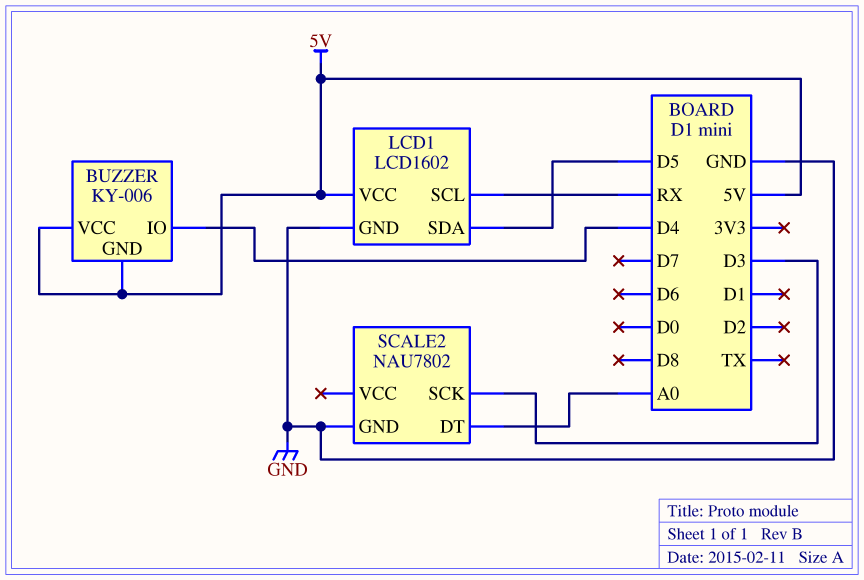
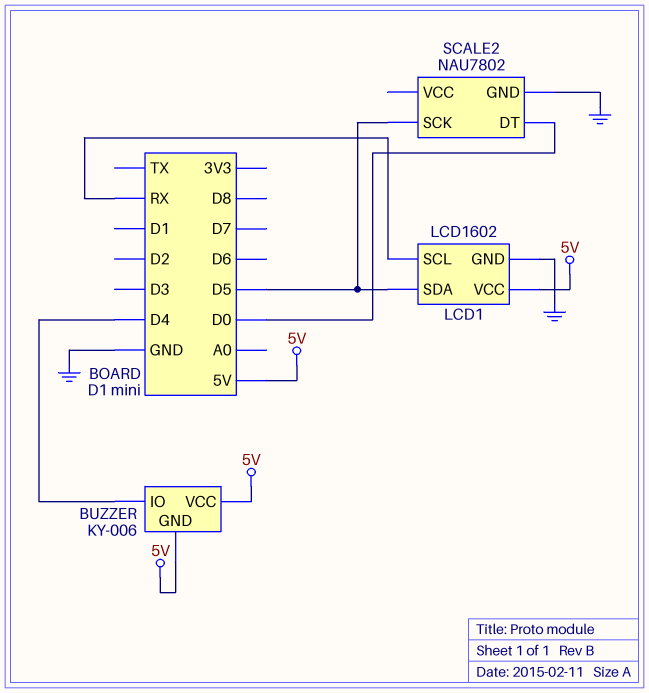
SCALE2 pin DT: A0 -> D0
SCALE2 pin SCK: D3 -> D5

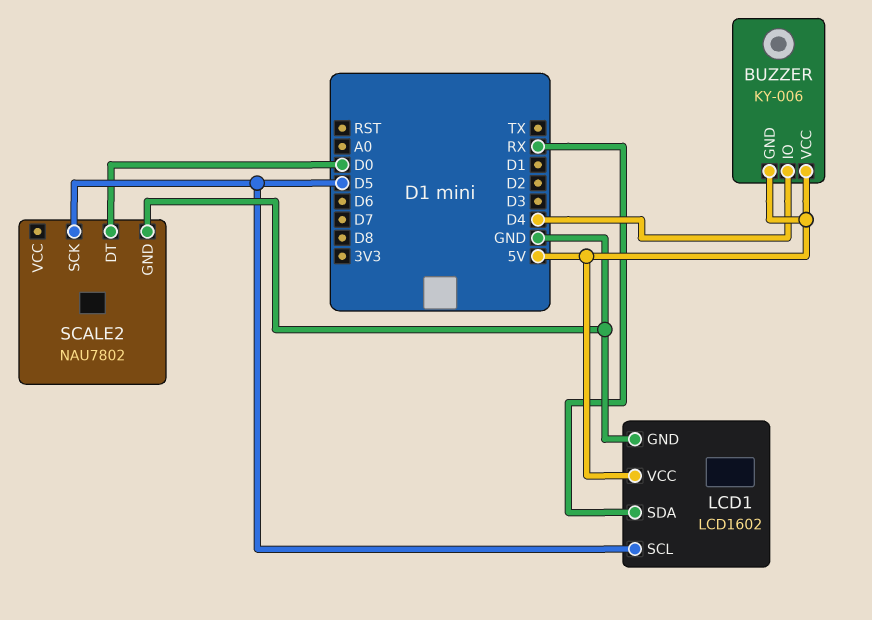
LCD1 pin SCL: RX -> D5
LCD1 pin SDA: D5 -> RX

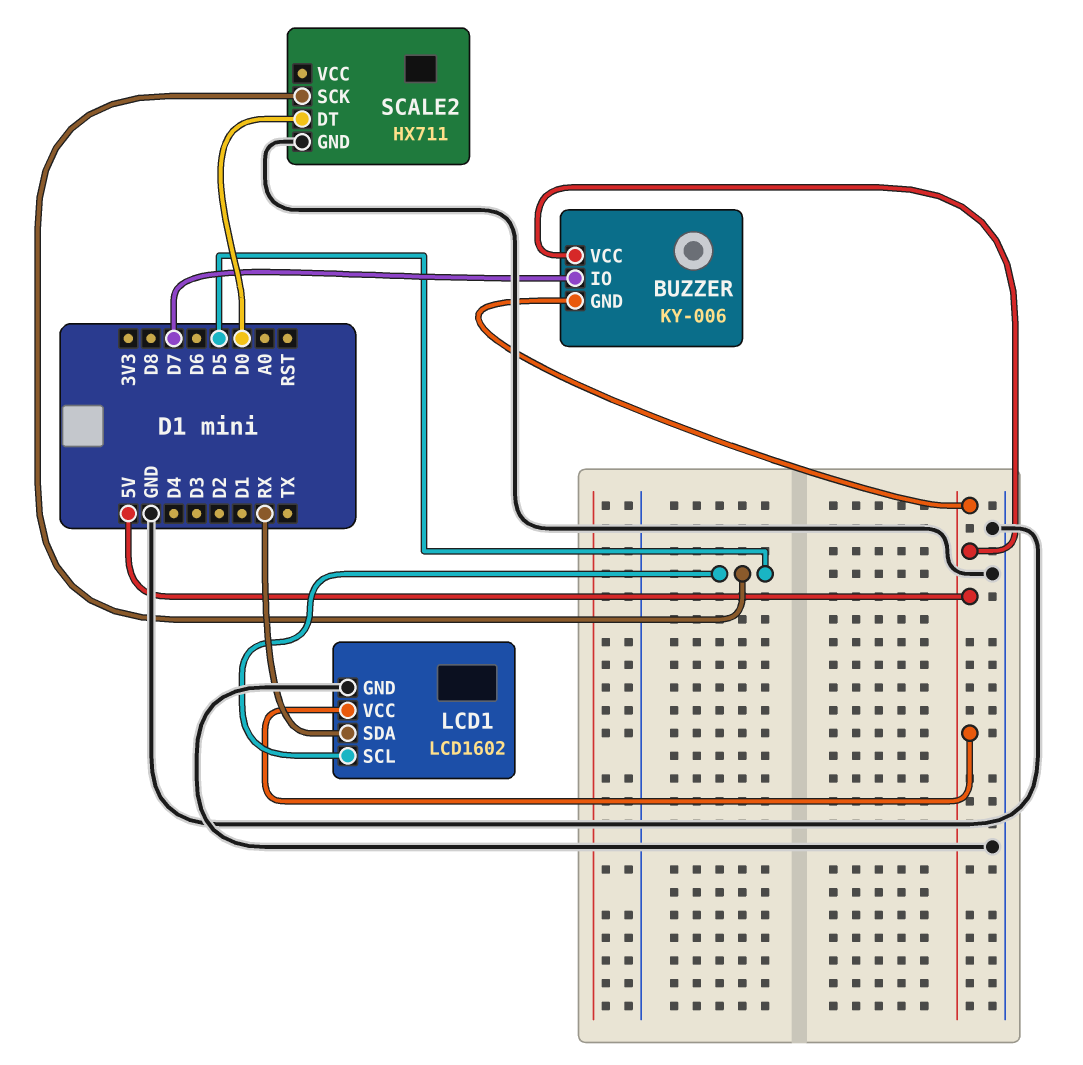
BUZZER pin IO: D4 -> D7
SCALE2: NAU7802 -> HX711

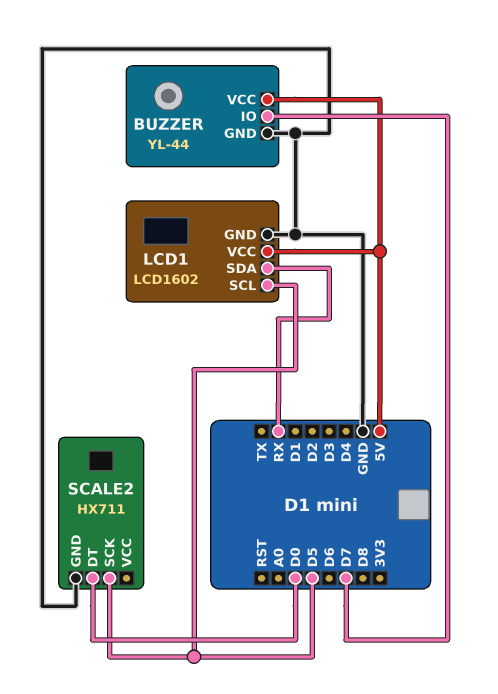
BUZZER: KY-006 -> YL-44
BUZZER pin GND: 5V -> GND

